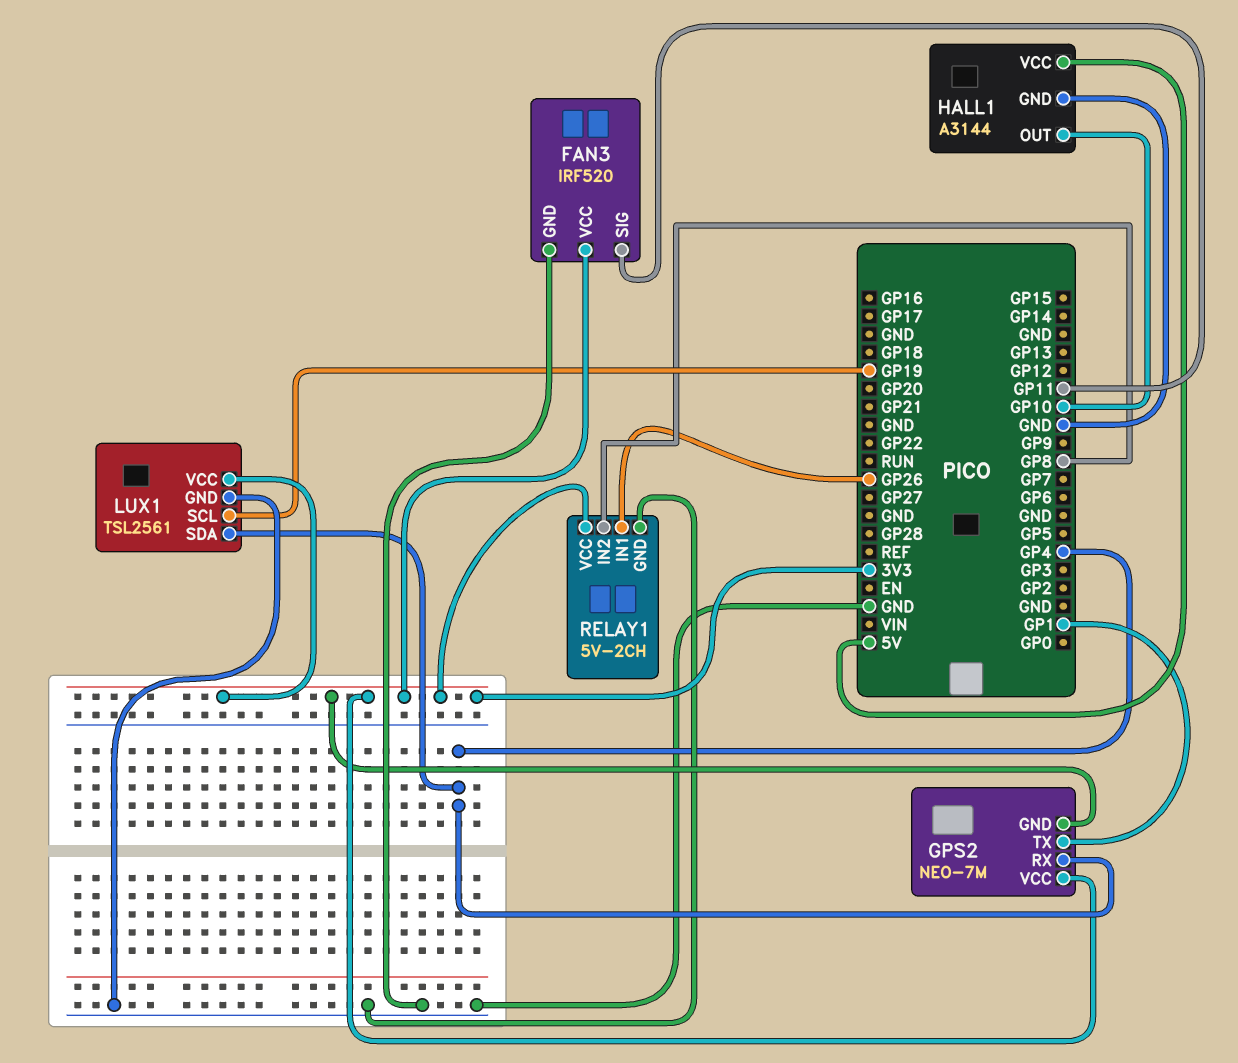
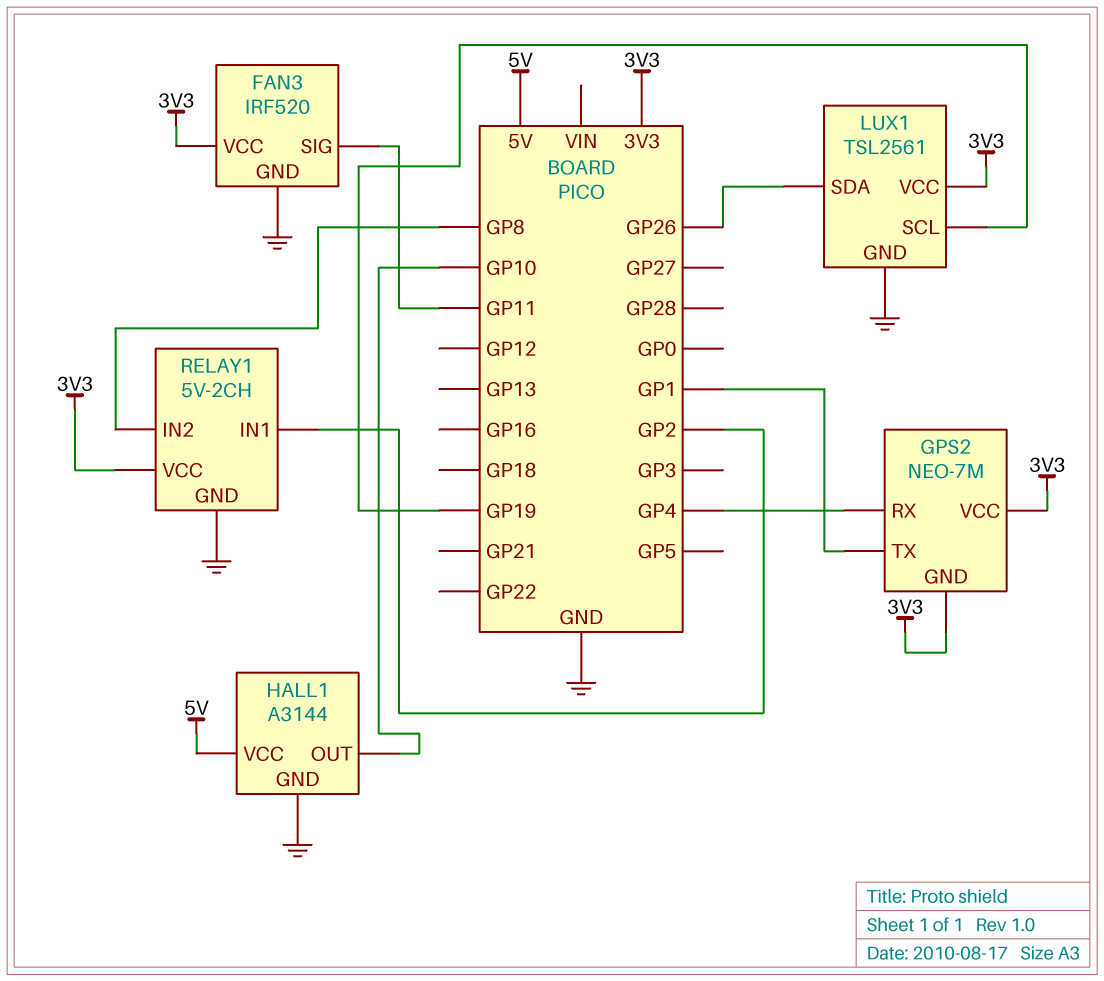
LUX1 pin SDA: GP4 -> GP26
RELAY1 pin IN1: GP26 -> GP2

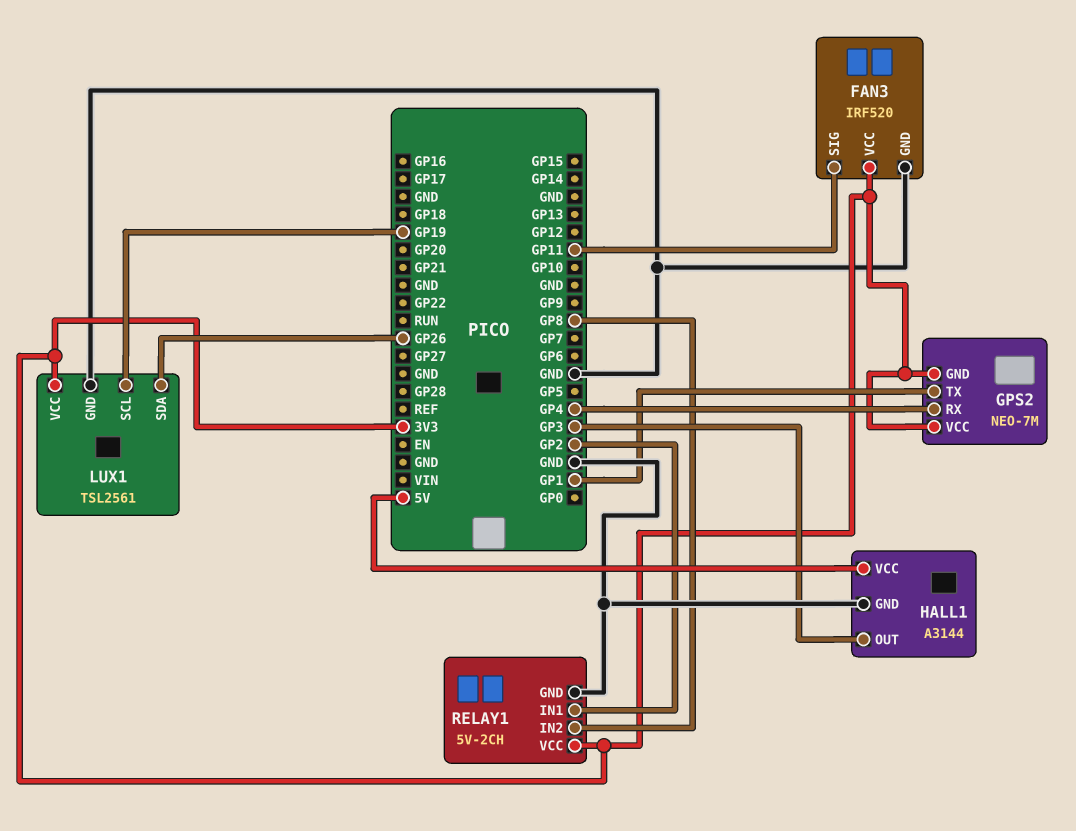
HALL1 pin OUT: GP10 -> GP3

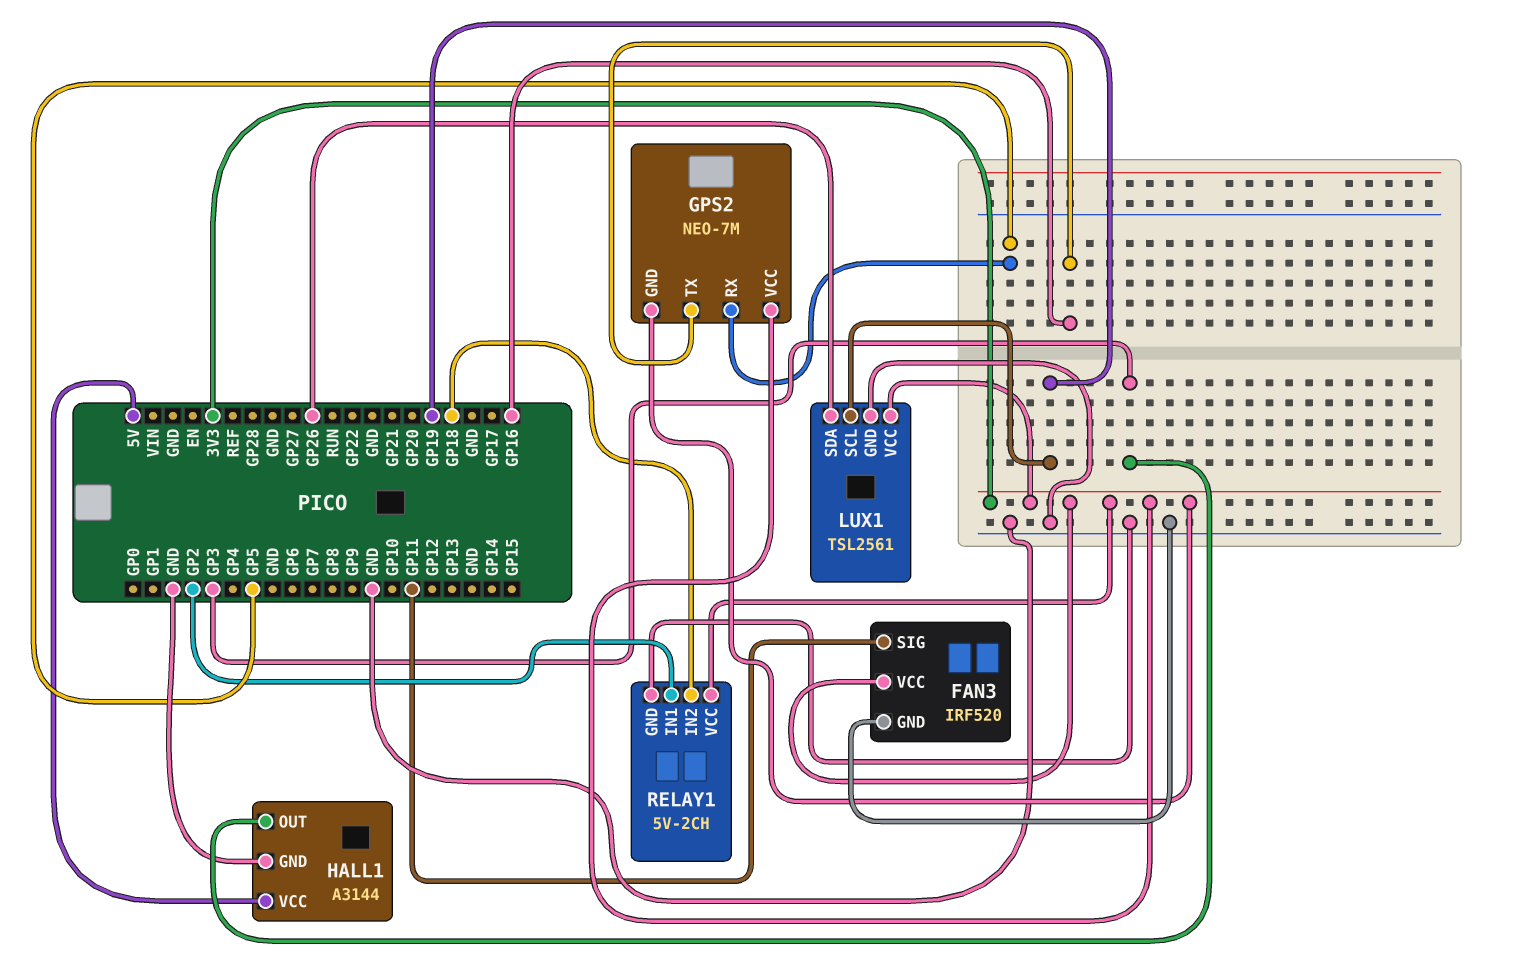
GPS2 pin RX: GP4 -> GP5
GPS2 pin TX: GP1 -> GP16
RELAY1 pin IN2: GP8 -> GP18

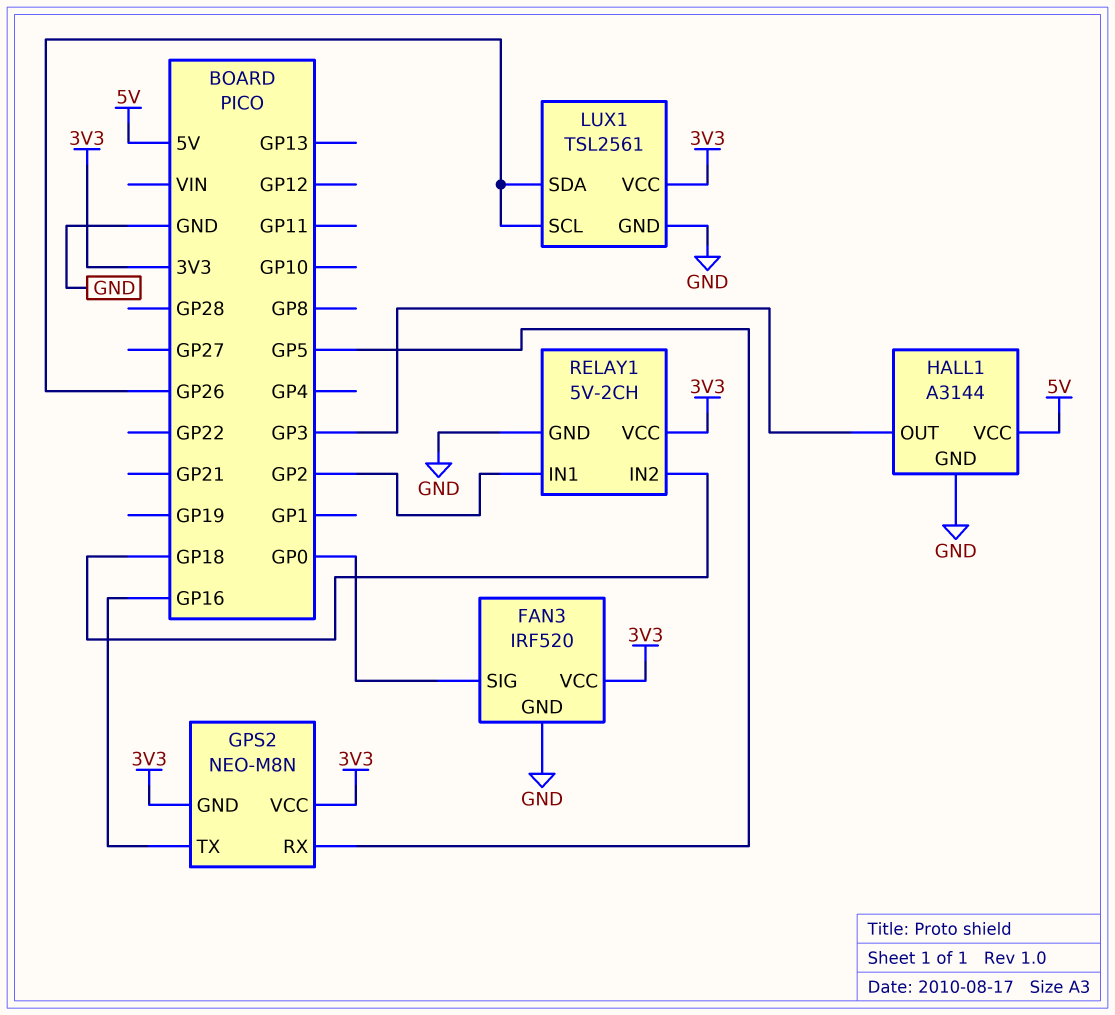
FAN3 pin SIG: GP11 -> GP0
GPS2: NEO-7M -> NEO-M8N
LUX1 pin SCL: GP19 -> GP26

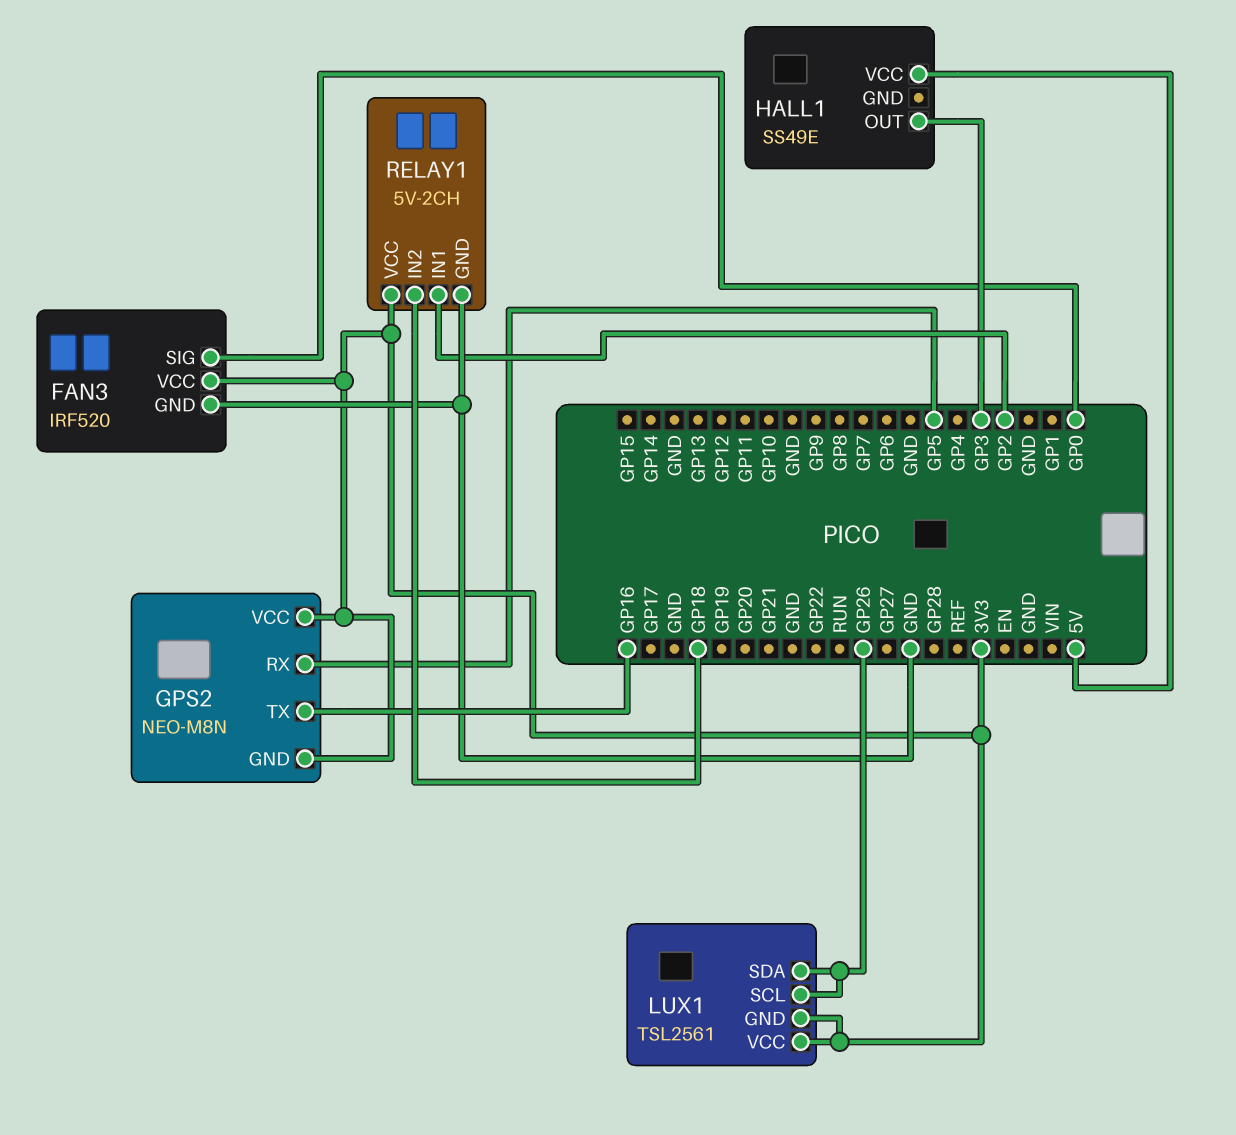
HALL1: A3144 -> SS49E
HALL1 pin GND: GND -> none
LUX1 pin GND: GND -> 3V3

